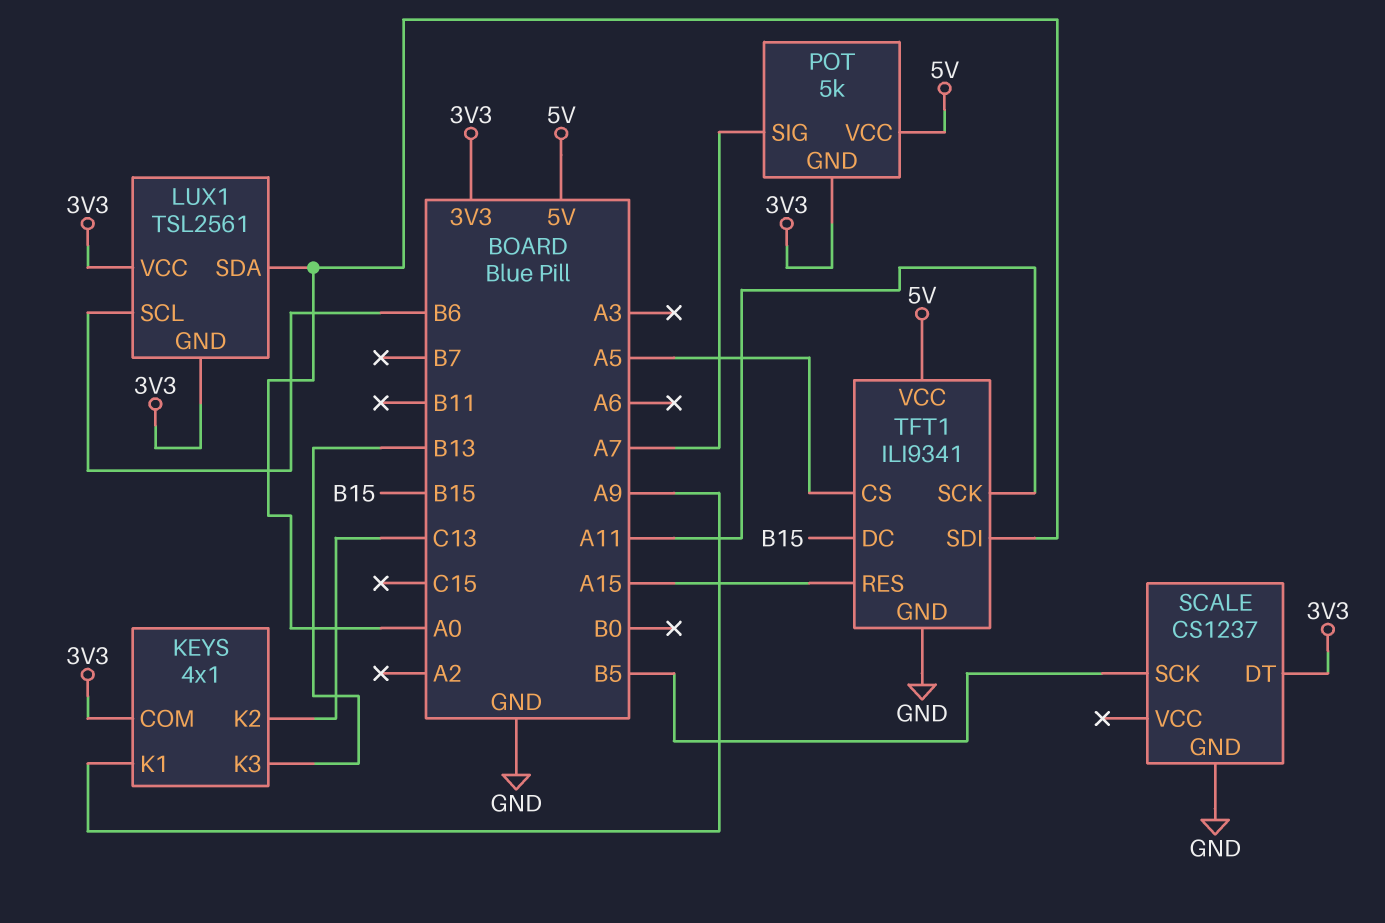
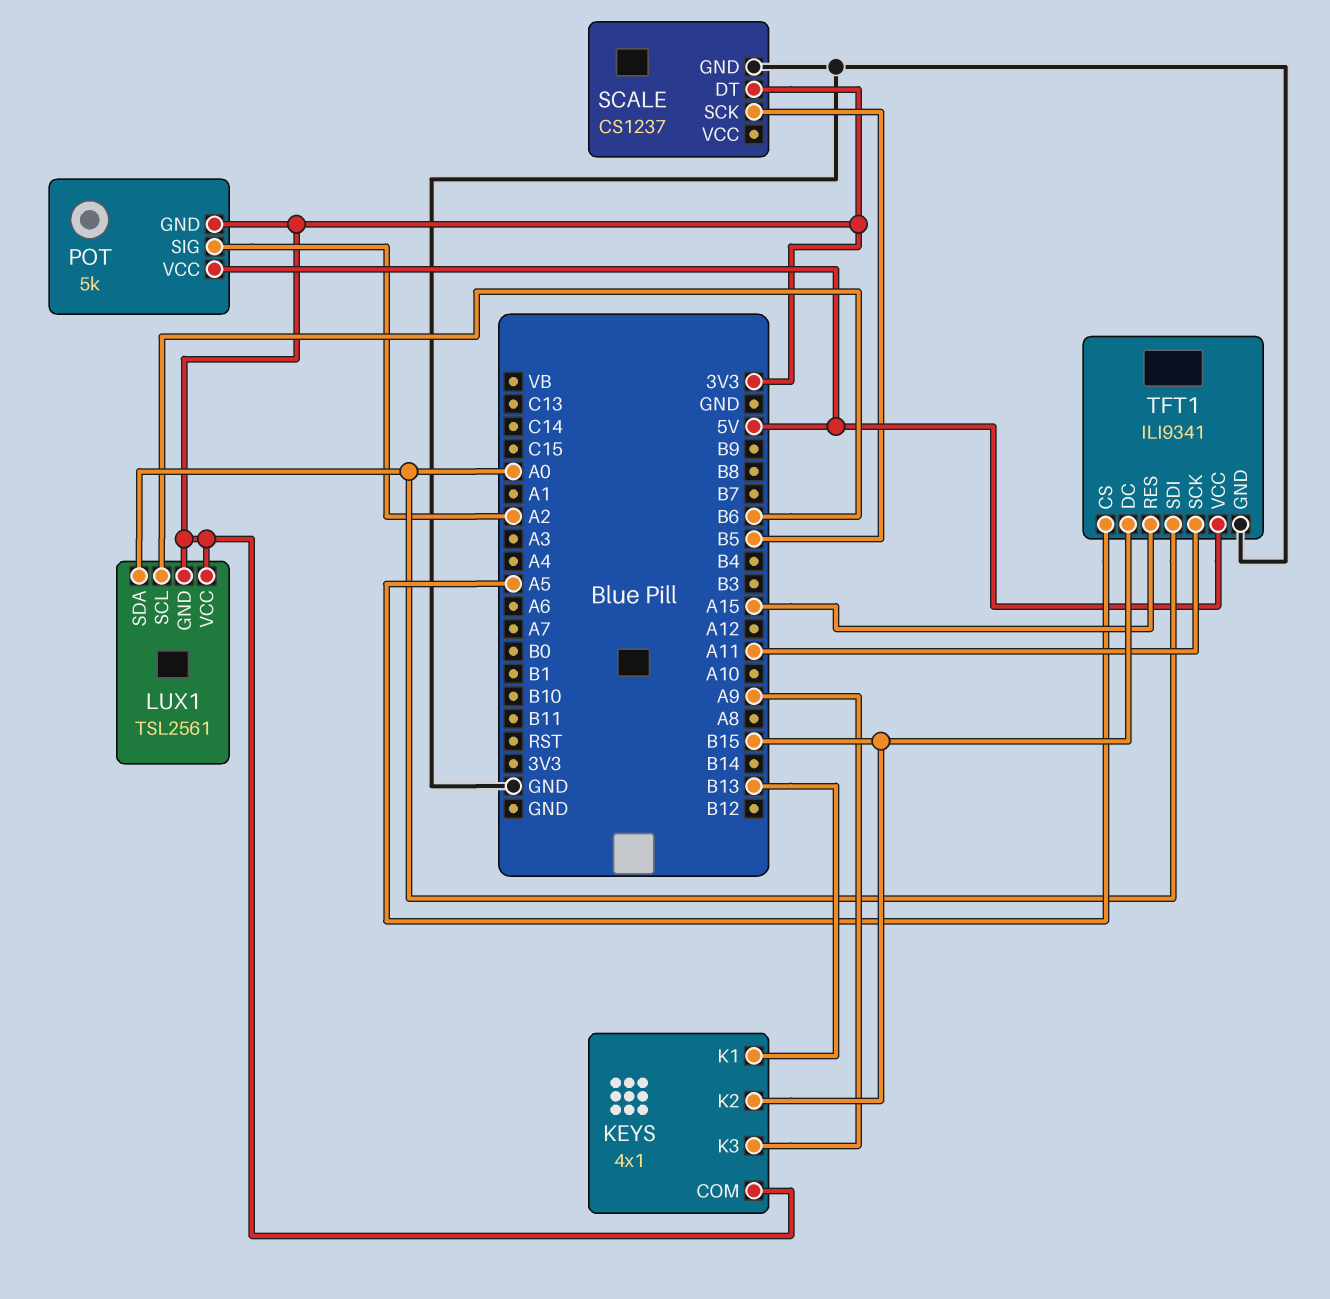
KEYS pin K1: A9 -> B13
KEYS pin K2: C13 -> B15
KEYS pin K3: B13 -> A9
POT pin SIG: A7 -> A2

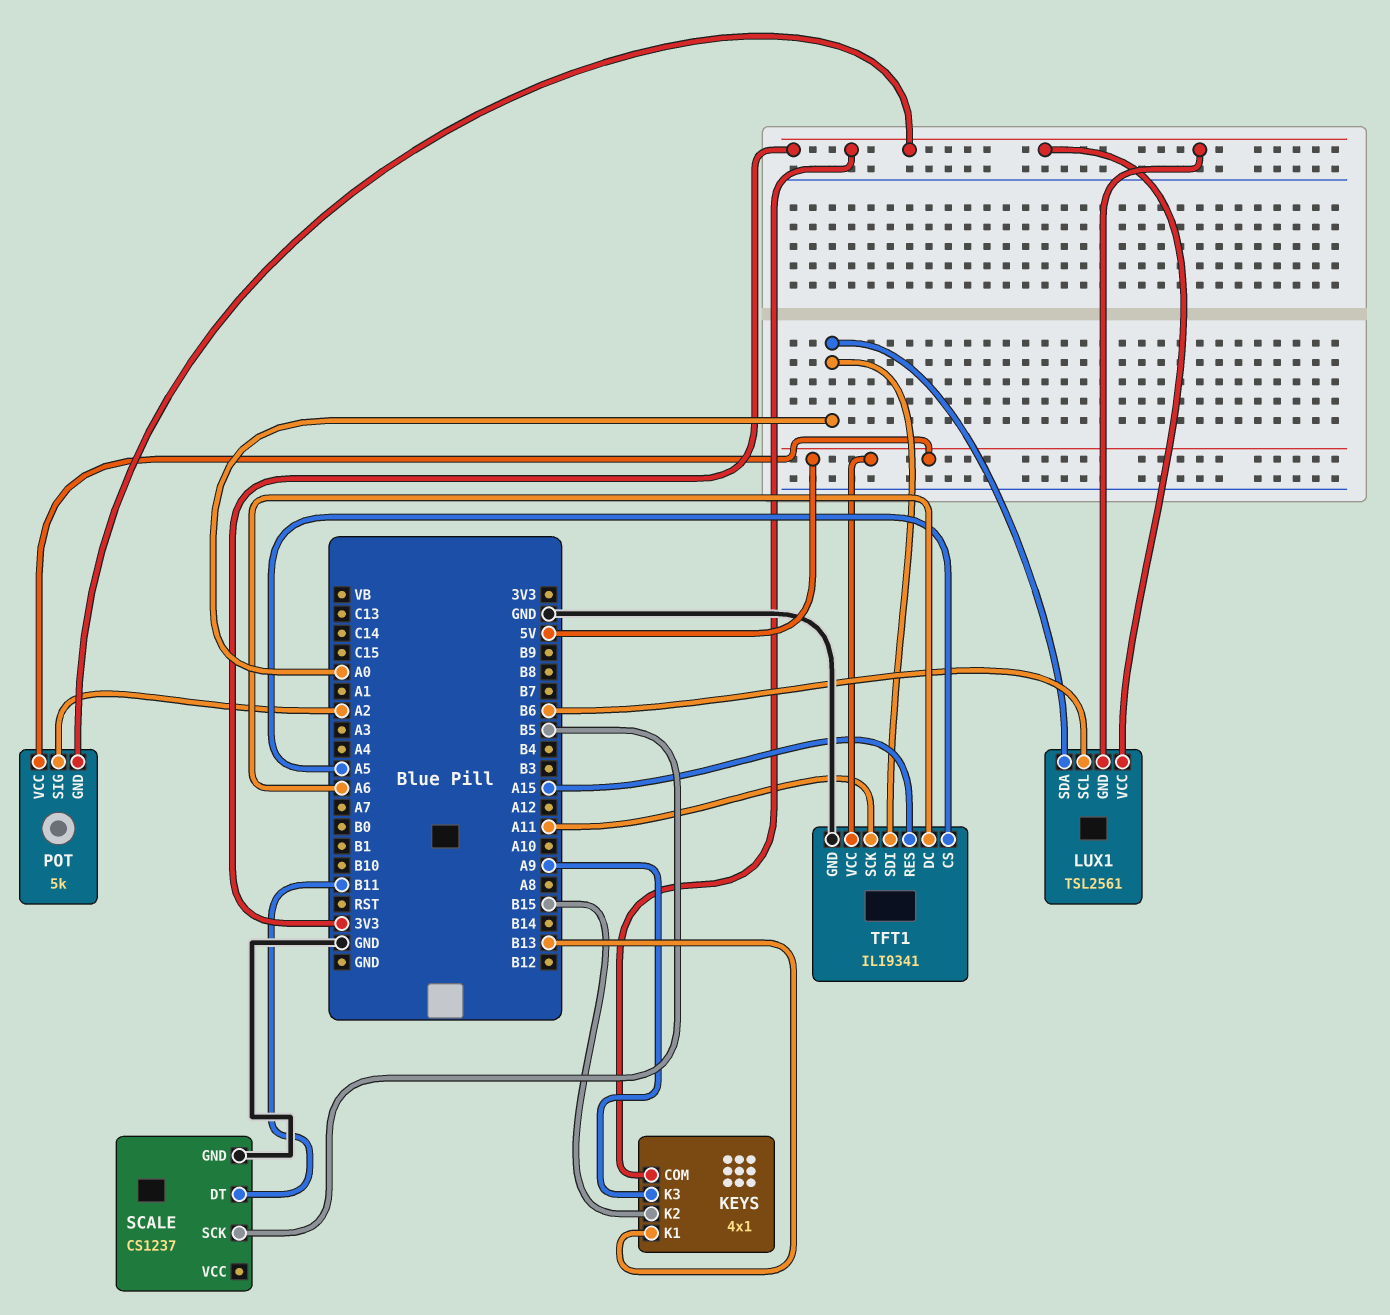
SCALE pin DT: 3V3 -> B11
TFT1 pin DC: B15 -> A6

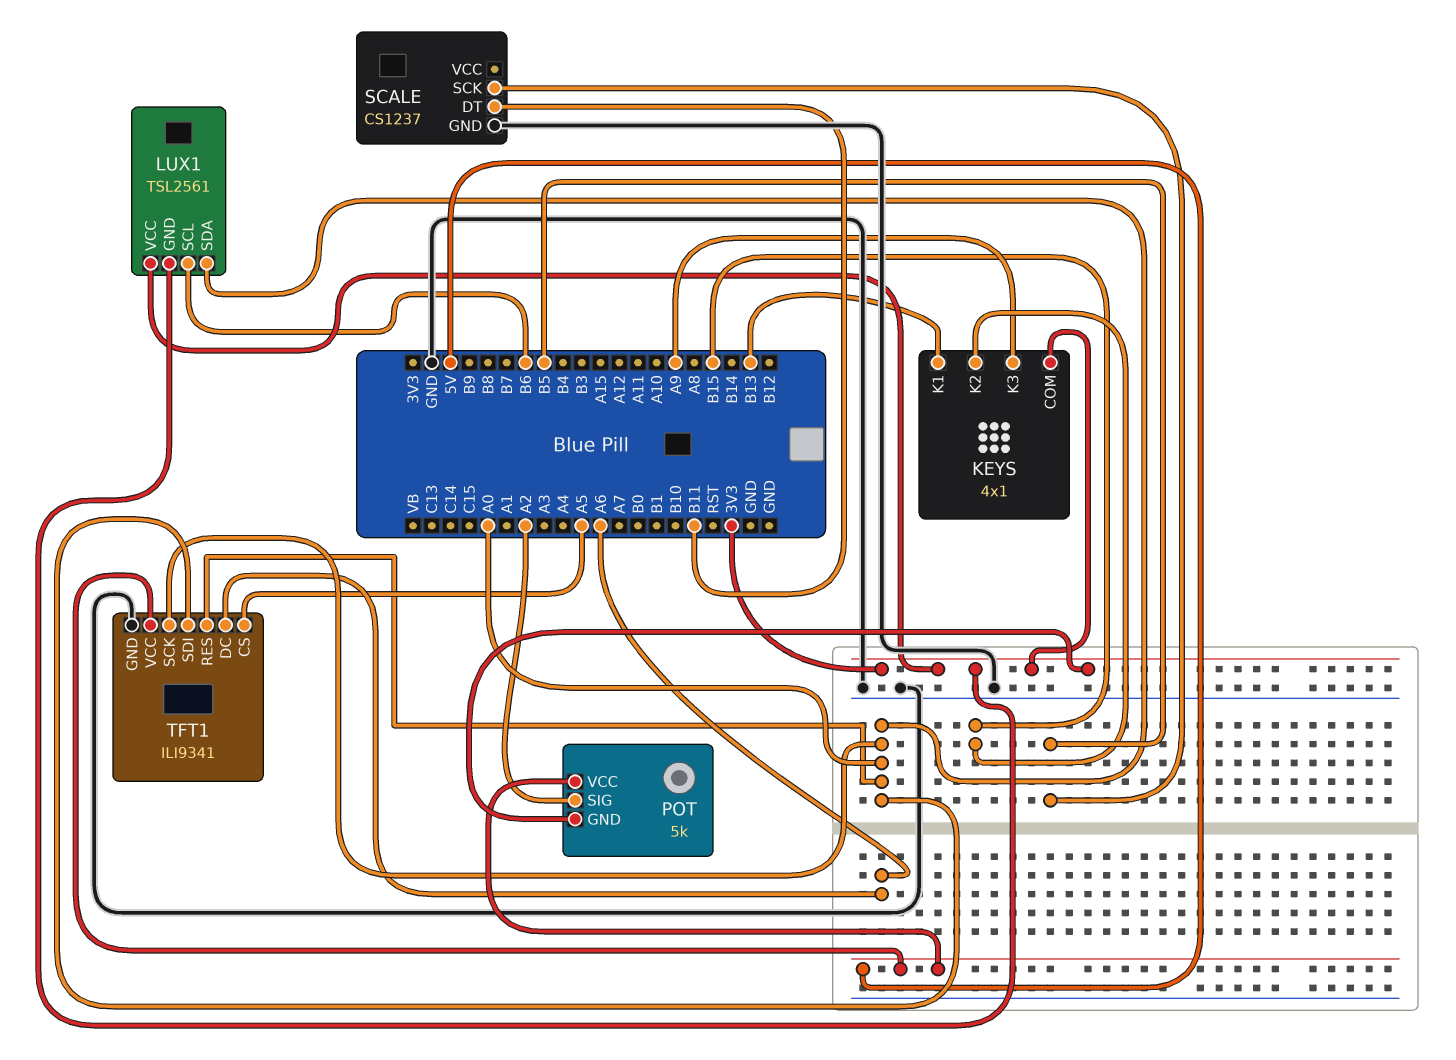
TFT1 pin RES: A15 -> A0
TFT1 pin SCK: A11 -> A0

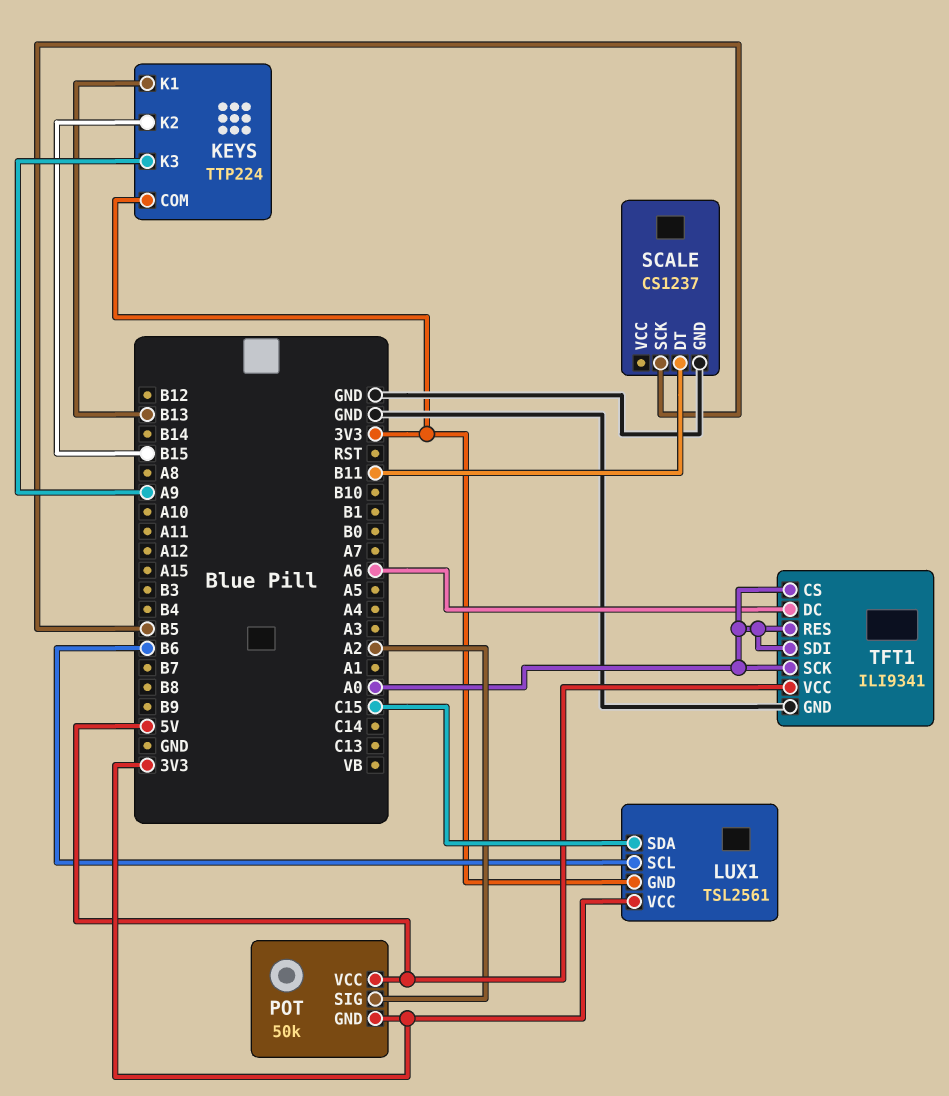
KEYS: 4x1 -> TTP224
LUX1 pin SDA: A0 -> C15
POT: 5k -> 50k
TFT1 pin CS: A5 -> A0

